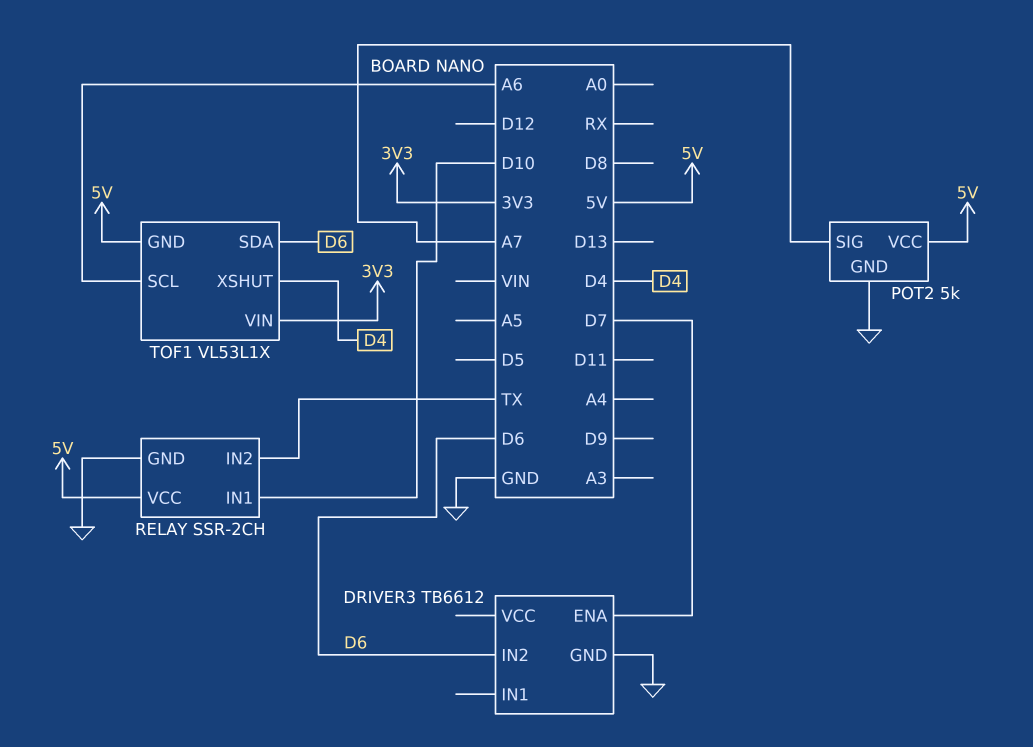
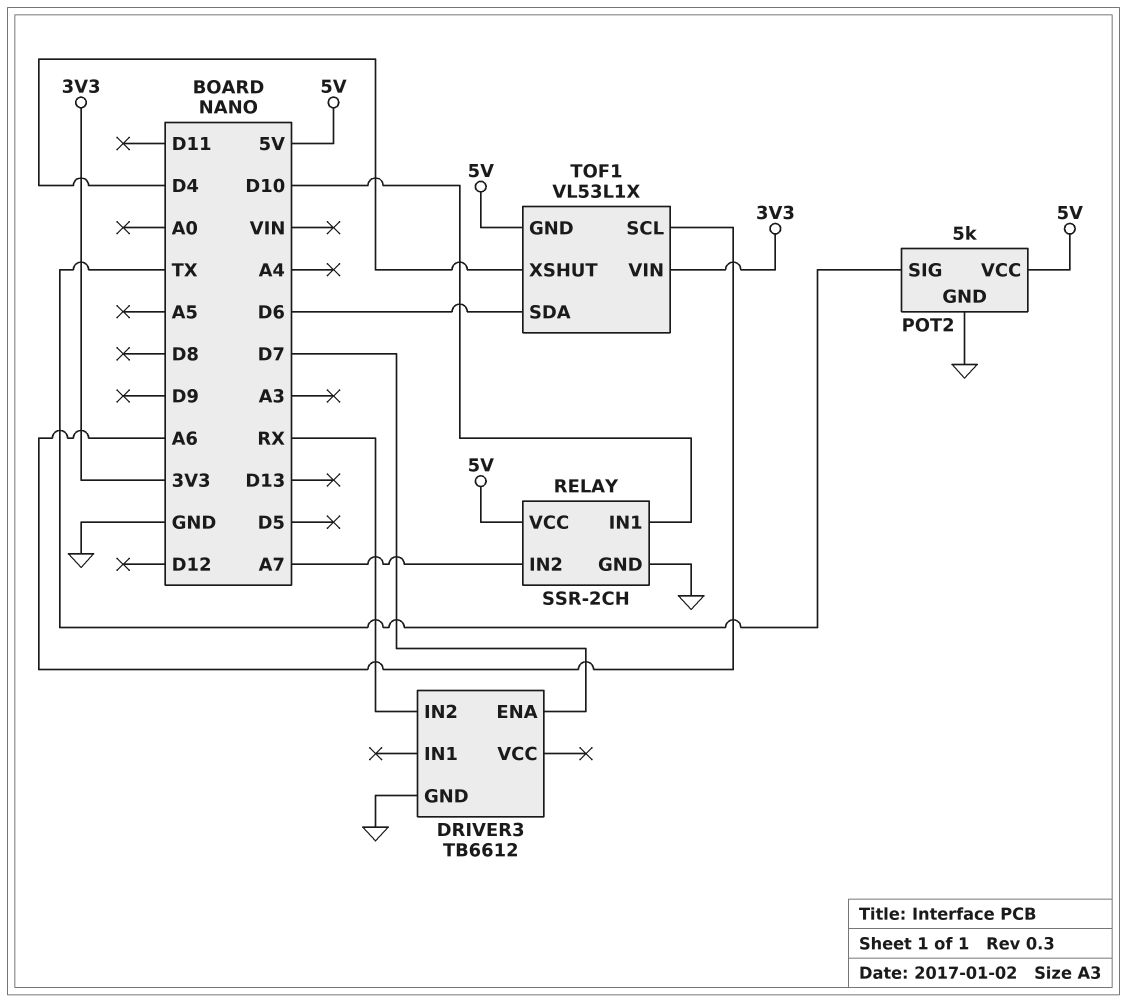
DRIVER3 pin IN2: D6 -> RX
POT2 pin SIG: A7 -> TX
RELAY pin IN2: TX -> A7

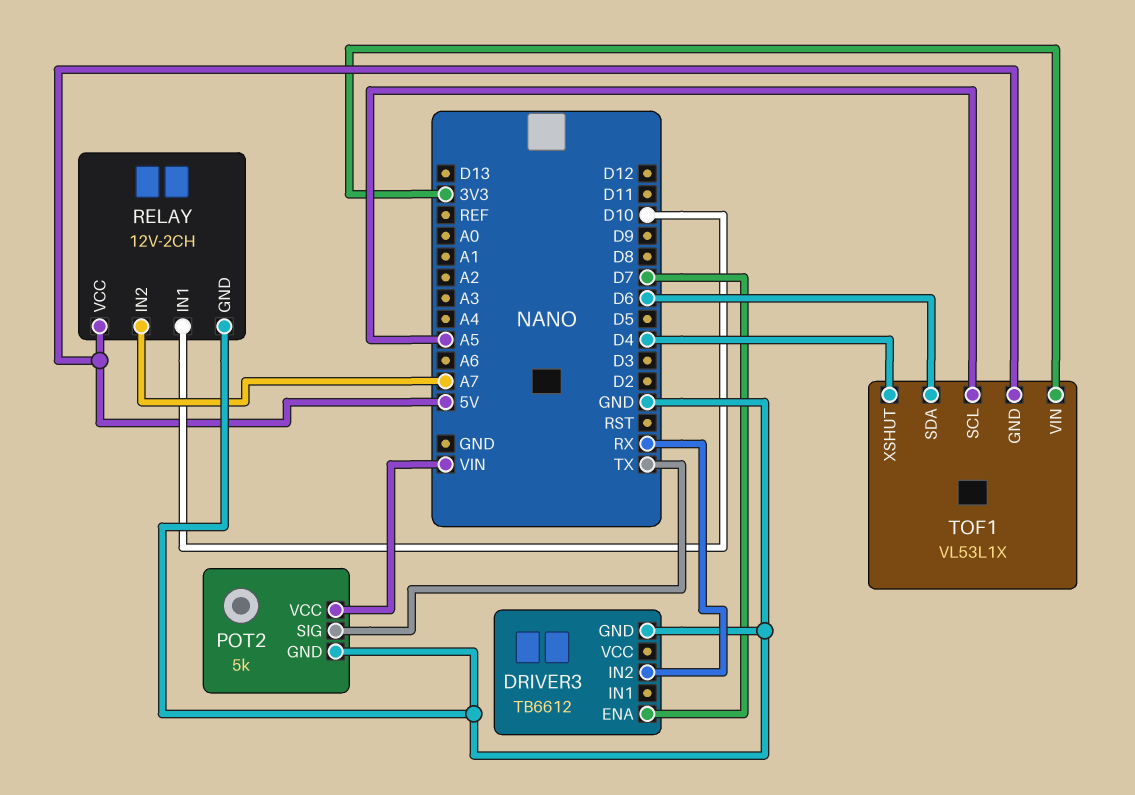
POT2 pin VCC: 5V -> VIN
RELAY: SSR-2CH -> 12V-2CH
TOF1 pin SCL: A6 -> A5

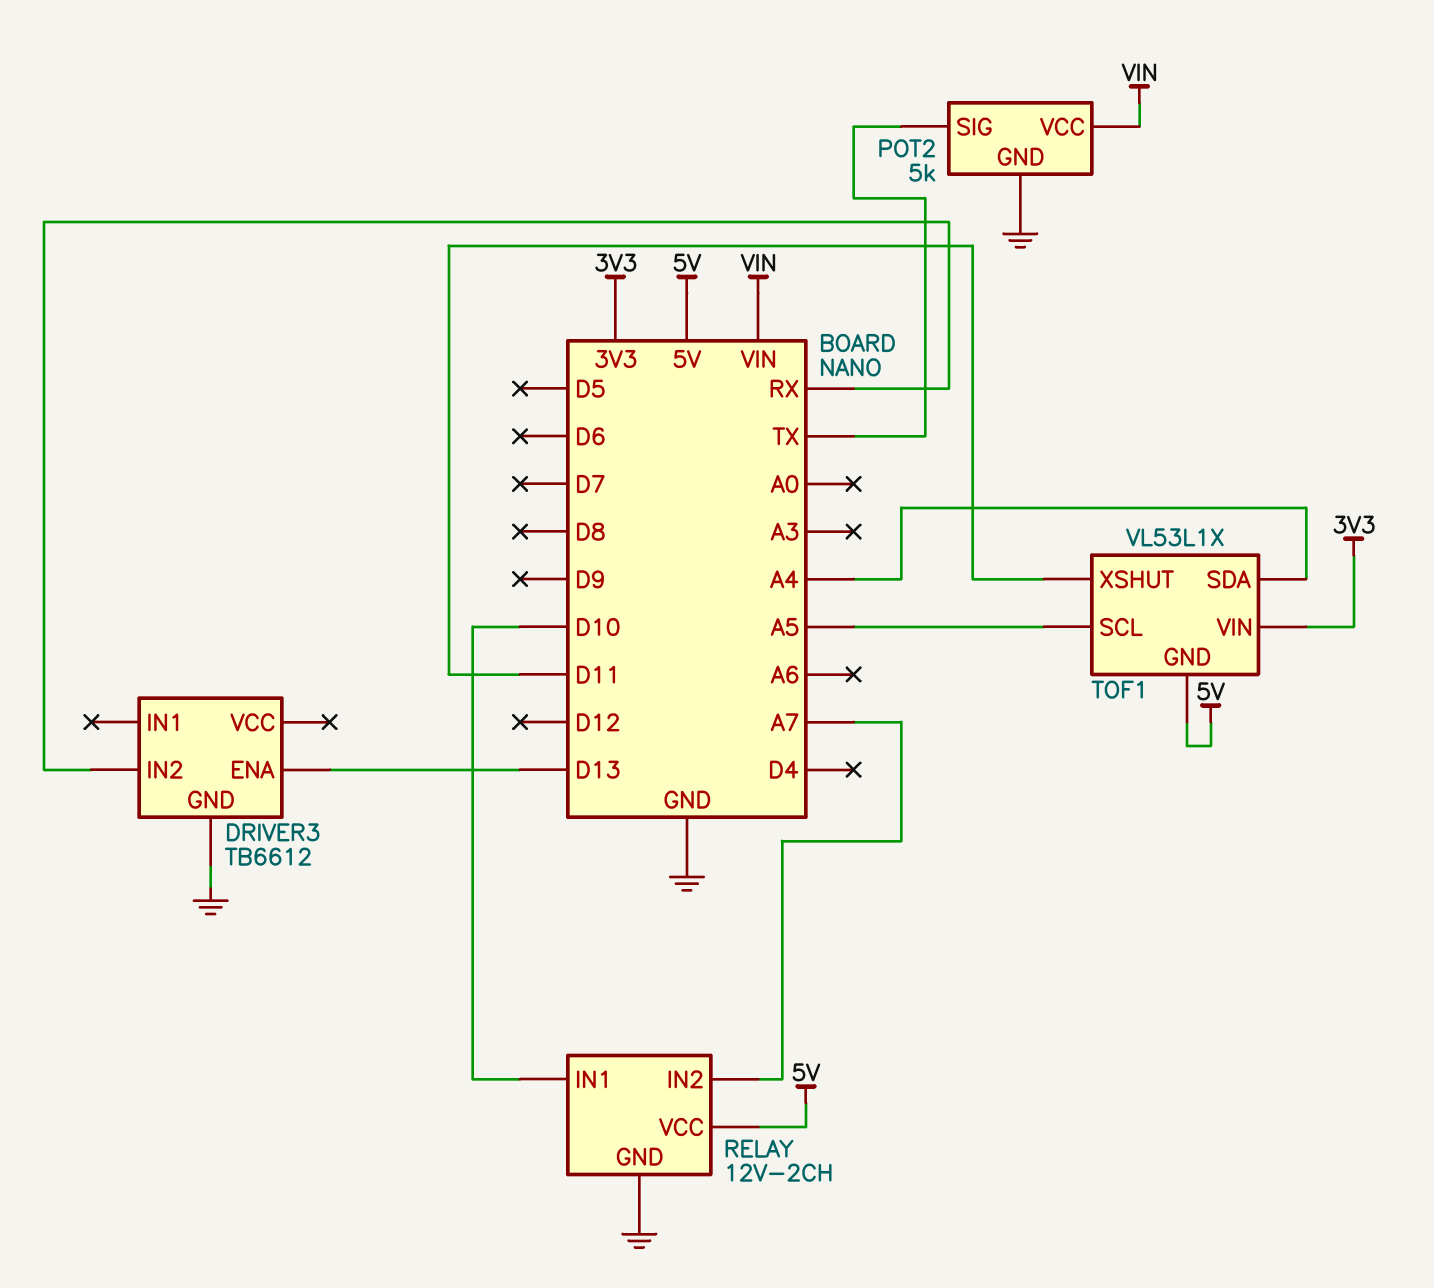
DRIVER3 pin ENA: D7 -> D13
TOF1 pin SDA: D6 -> A4
TOF1 pin XSHUT: D4 -> D11

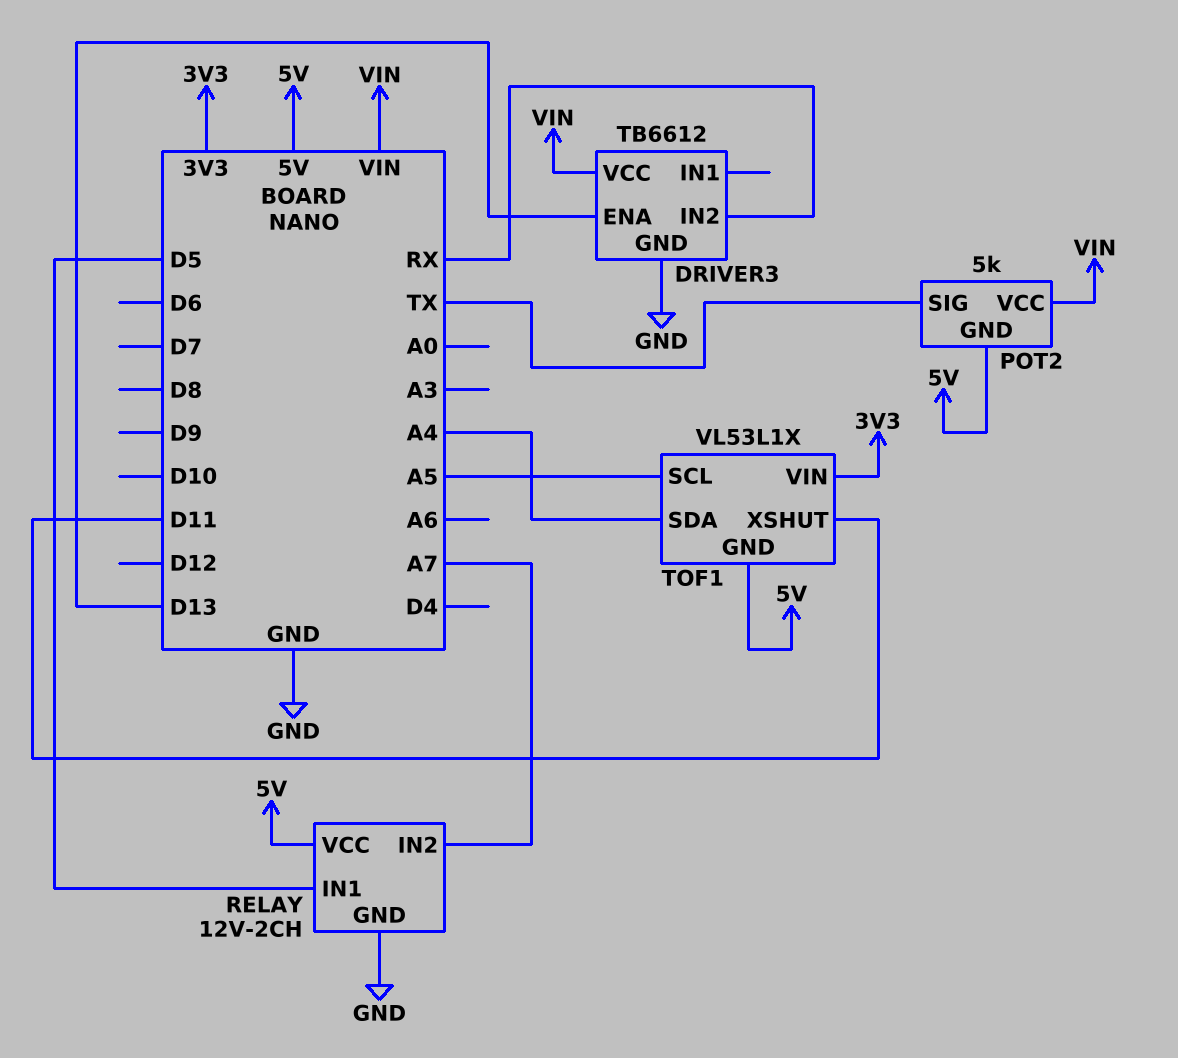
DRIVER3 pin VCC: none -> VIN
POT2 pin GND: GND -> 5V
RELAY pin IN1: D10 -> D5

